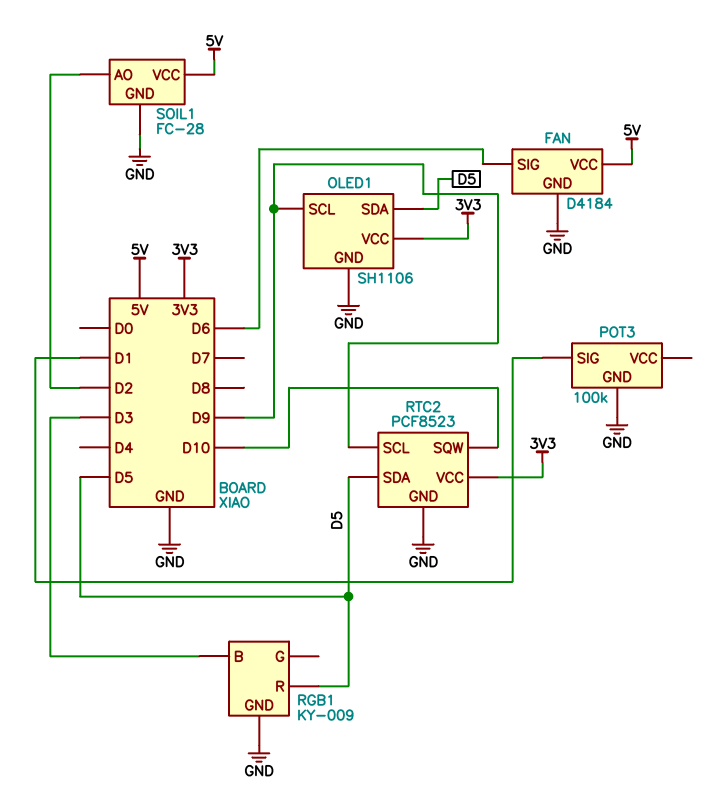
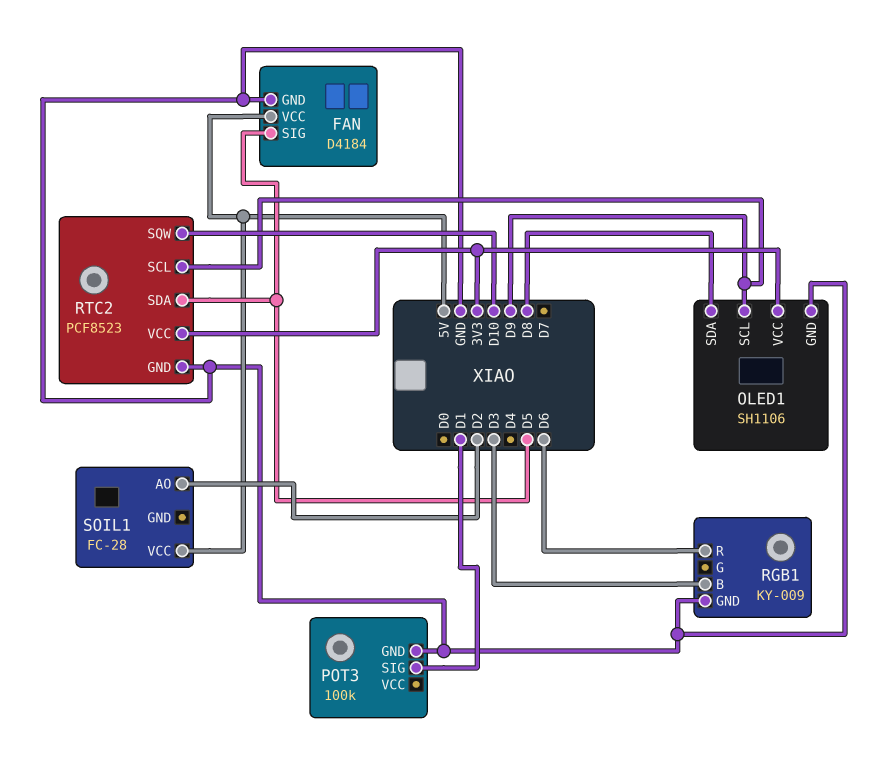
FAN pin SIG: D6 -> D5
OLED1 pin SDA: D5 -> D8
RGB1 pin R: D5 -> D6
SOIL1 pin GND: GND -> none

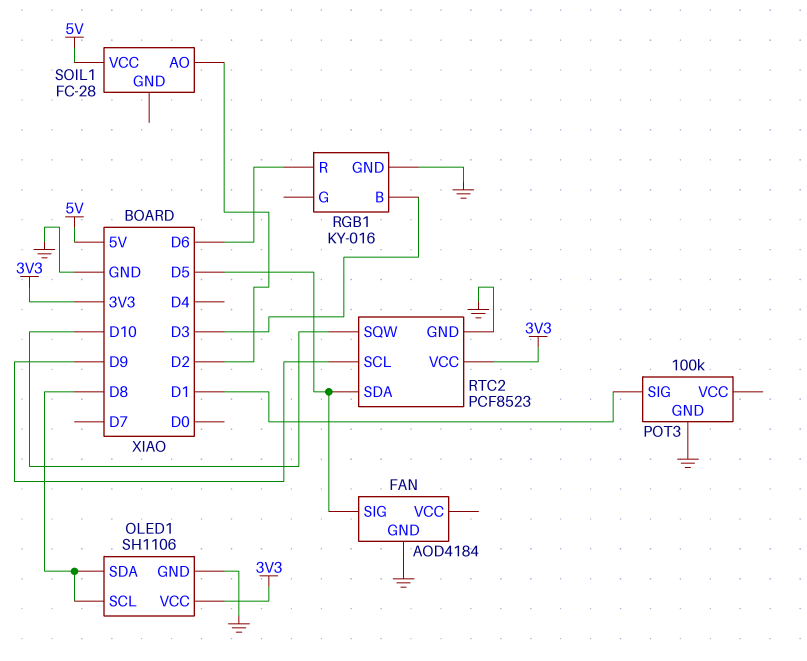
FAN: D4184 -> AOD4184
FAN pin VCC: 5V -> none
OLED1 pin SCL: D9 -> D8
RGB1: KY-009 -> KY-016

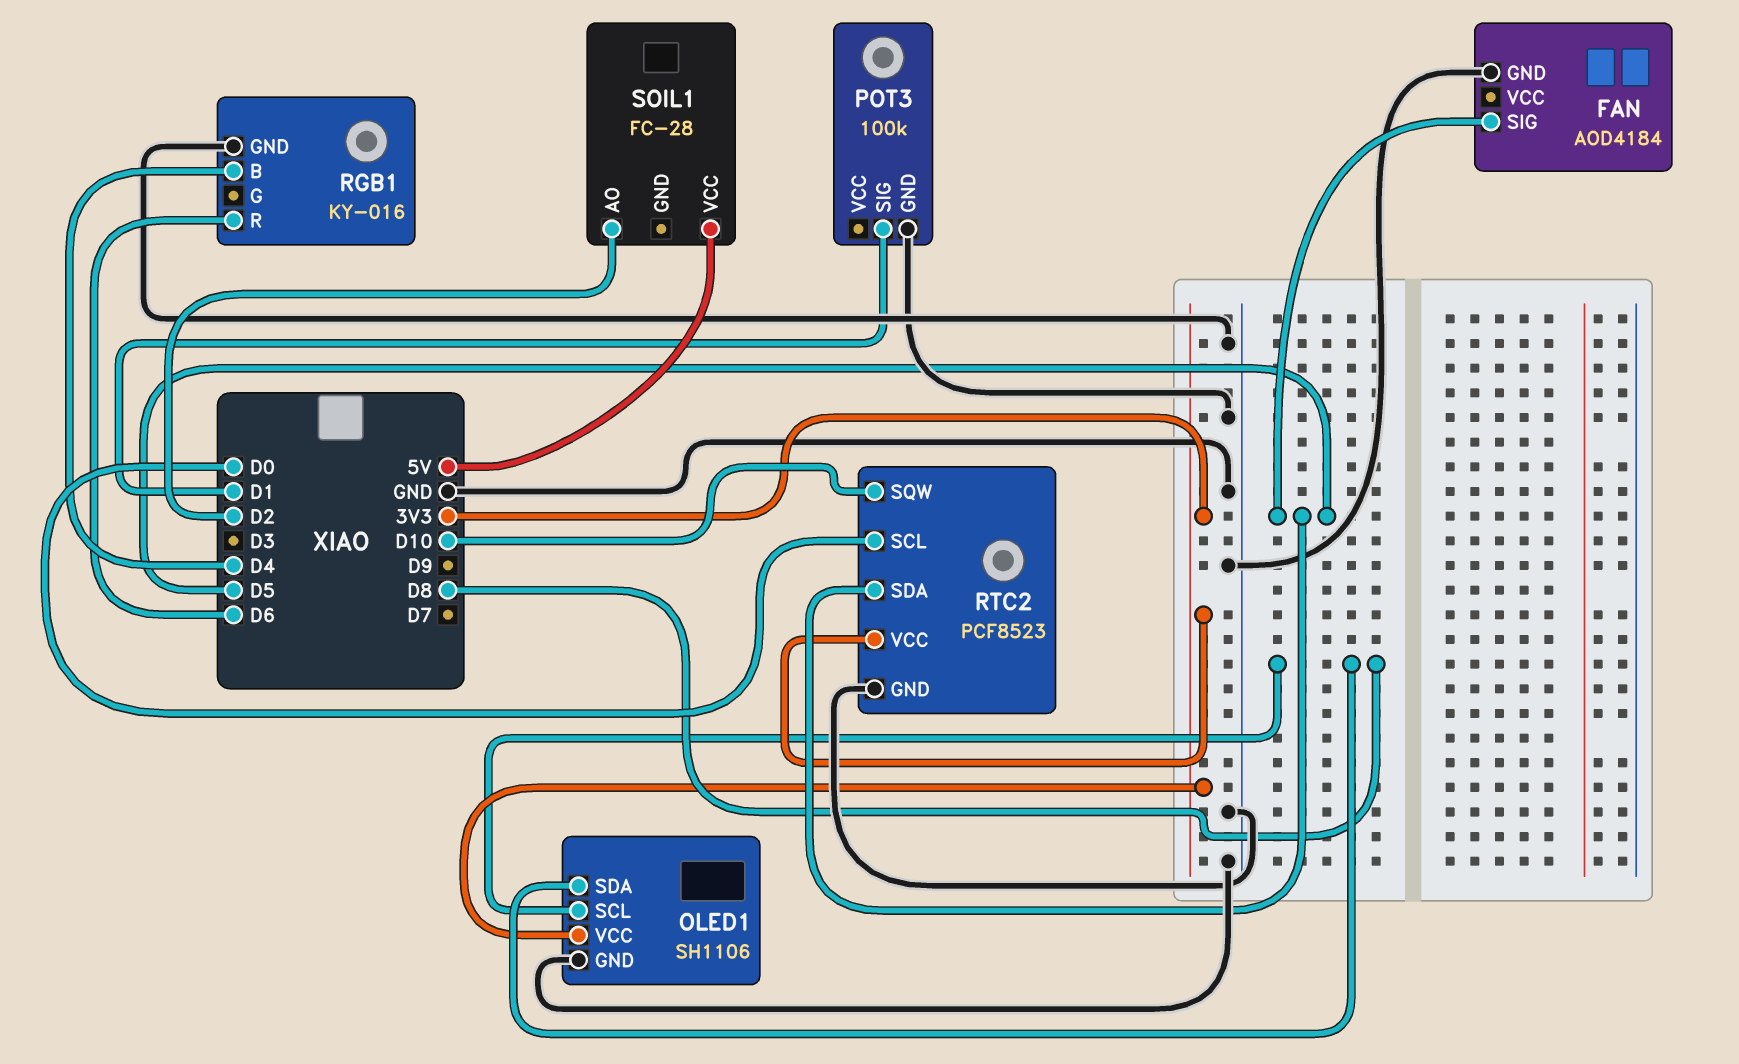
RGB1 pin B: D3 -> D4
RTC2 pin SCL: D9 -> D0

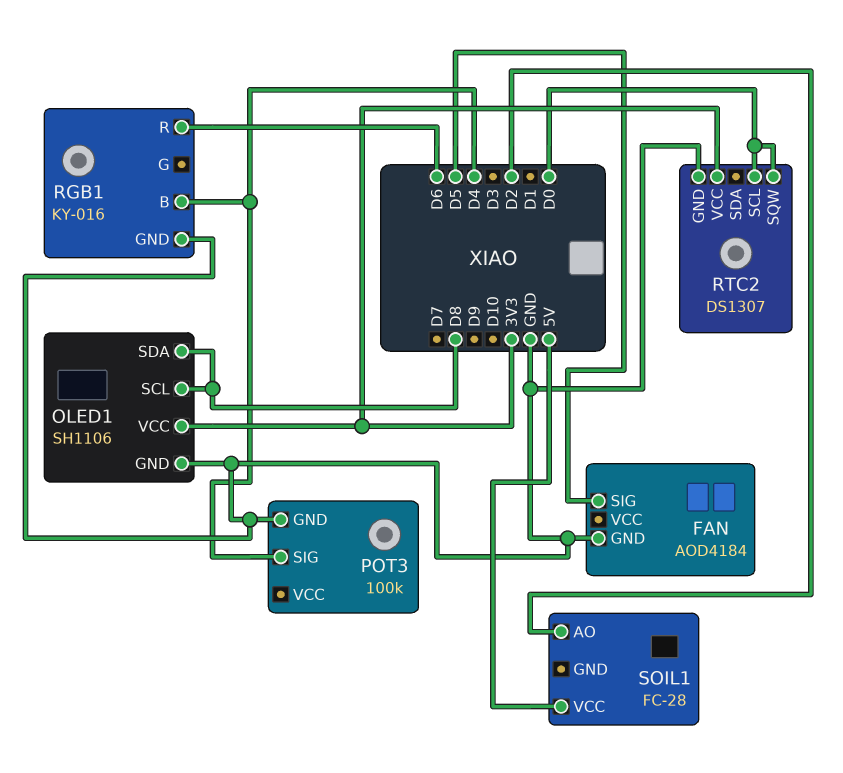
POT3 pin SIG: D1 -> D4
RTC2: PCF8523 -> DS1307
RTC2 pin SDA: D5 -> none
RTC2 pin SQW: D10 -> D0

